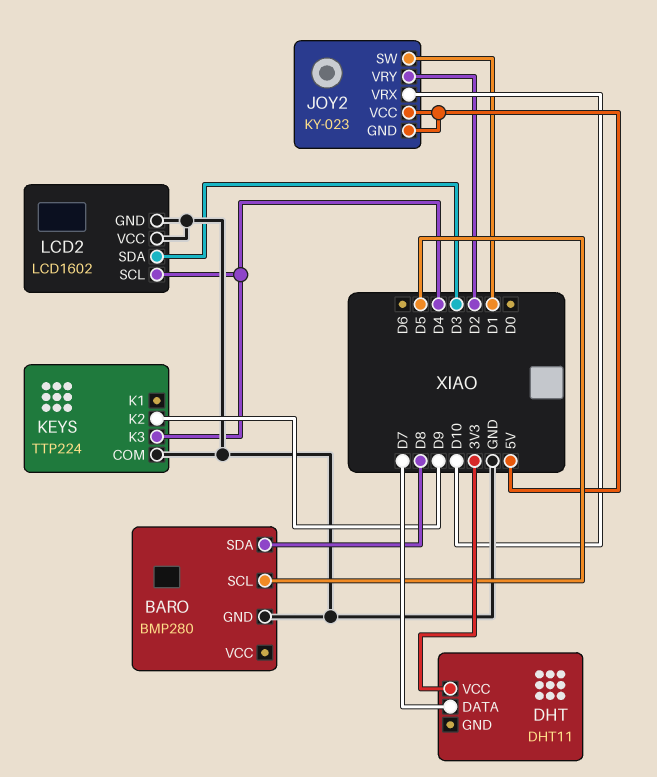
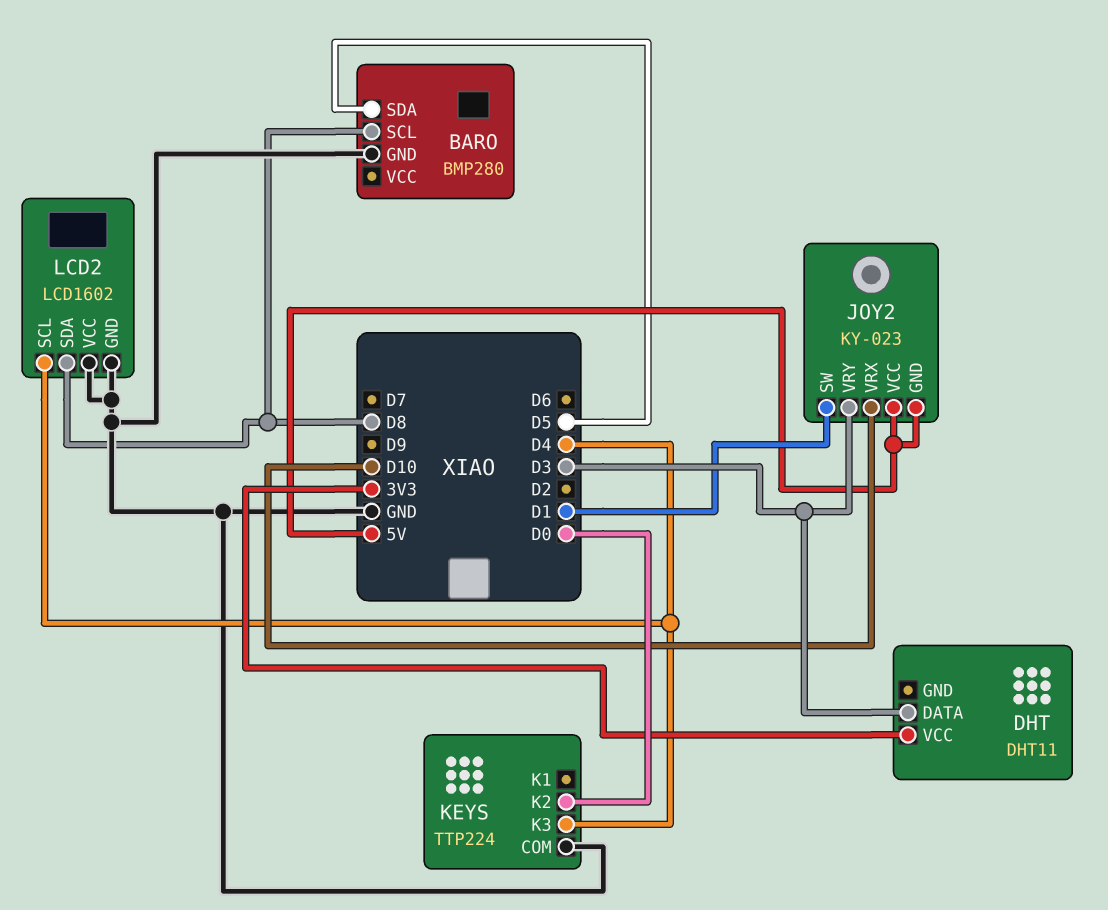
BARO pin SCL: D5 -> D8
BARO pin SDA: D8 -> D5
DHT pin DATA: D7 -> D3
JOY2 pin VRY: D2 -> D3
KEYS pin K2: D9 -> D0
LCD2 pin SDA: D3 -> D8

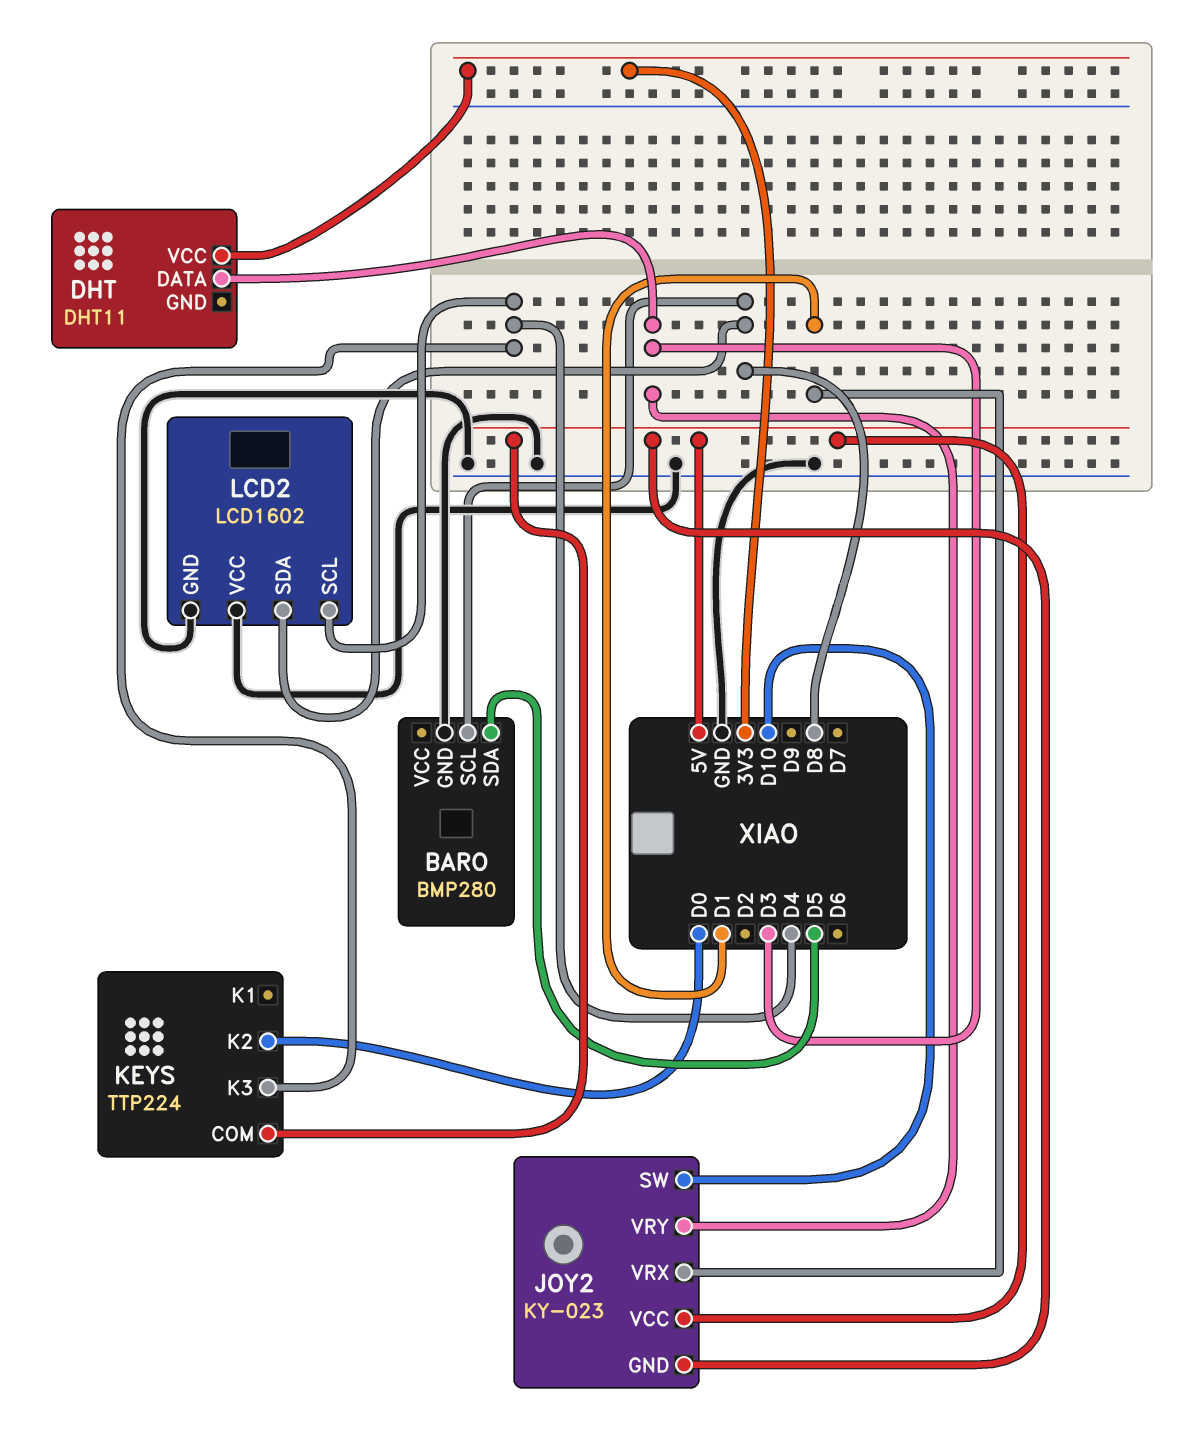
JOY2 pin SW: D1 -> D10
JOY2 pin VRX: D10 -> D1
KEYS pin COM: GND -> 5V

